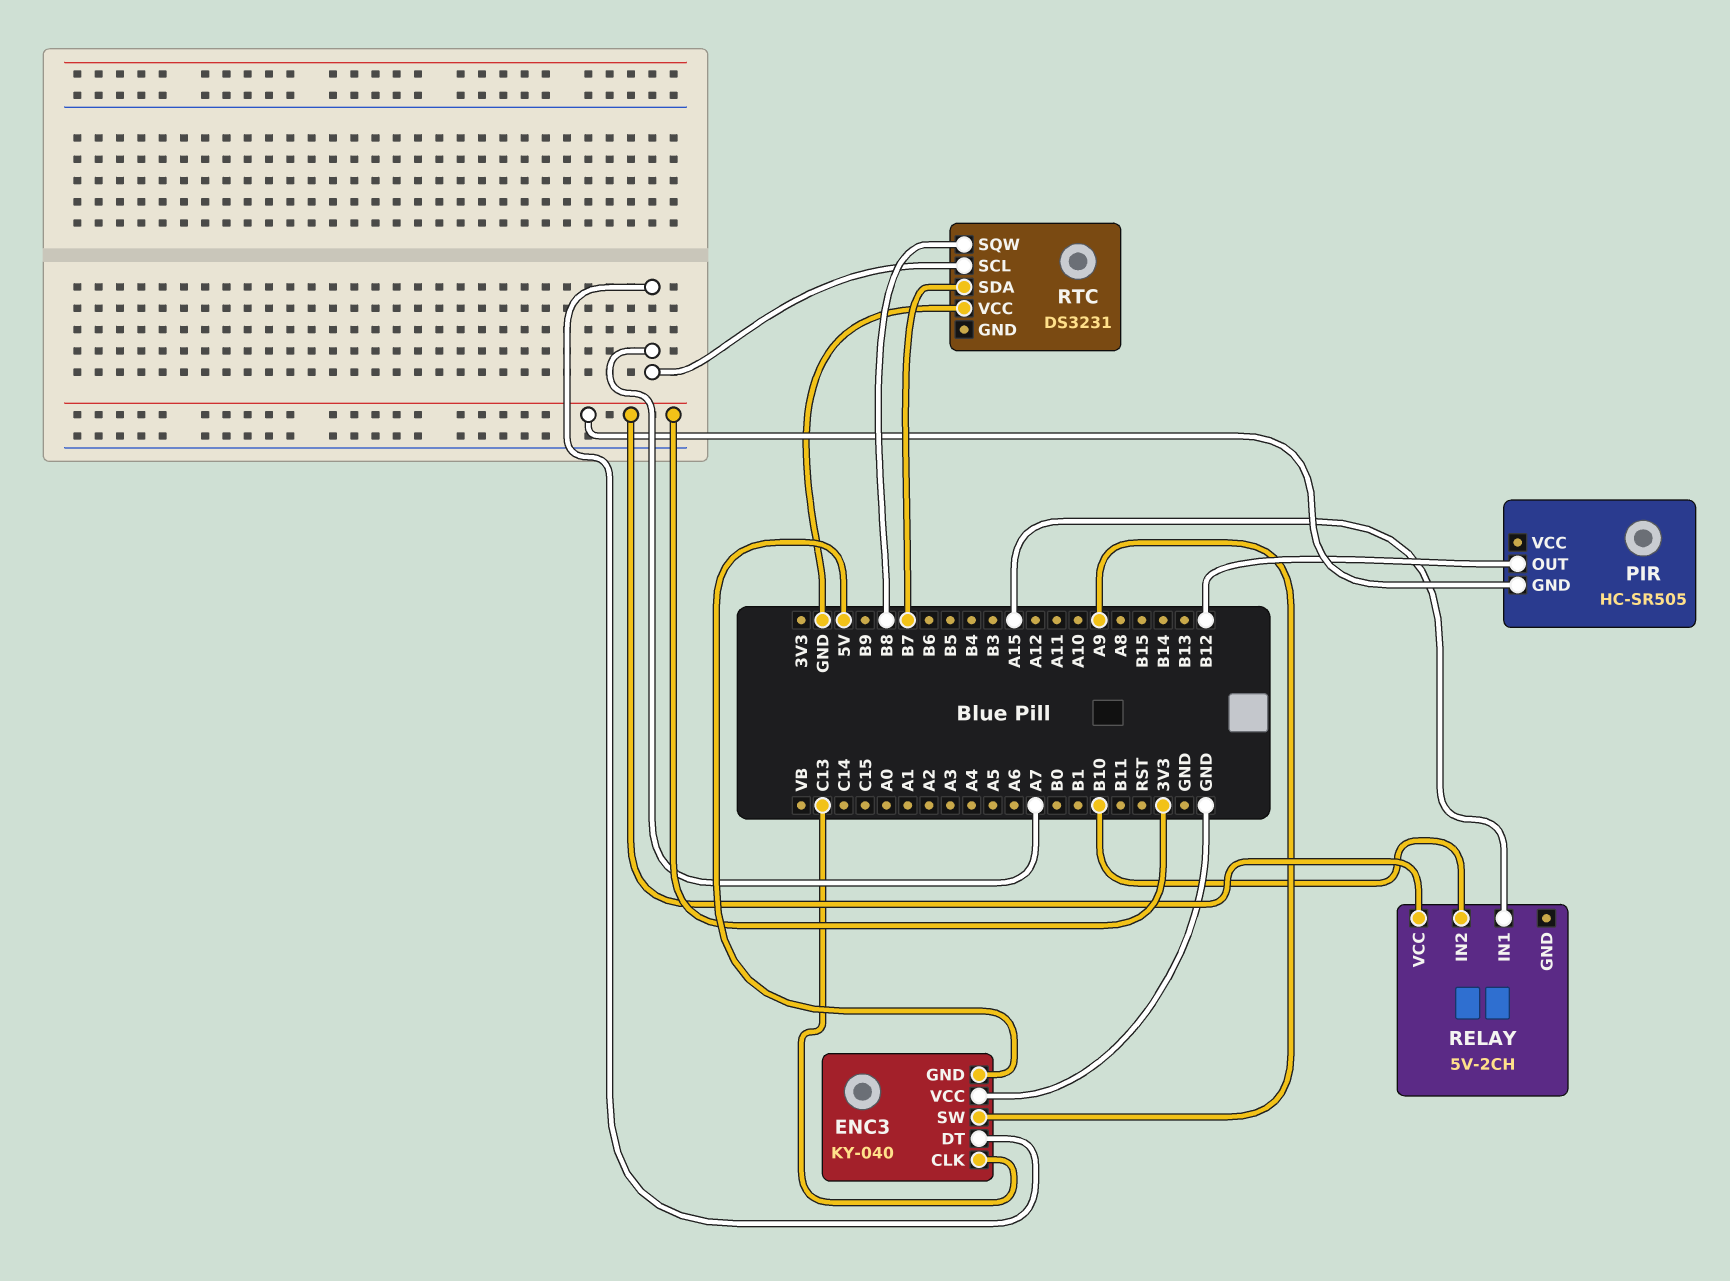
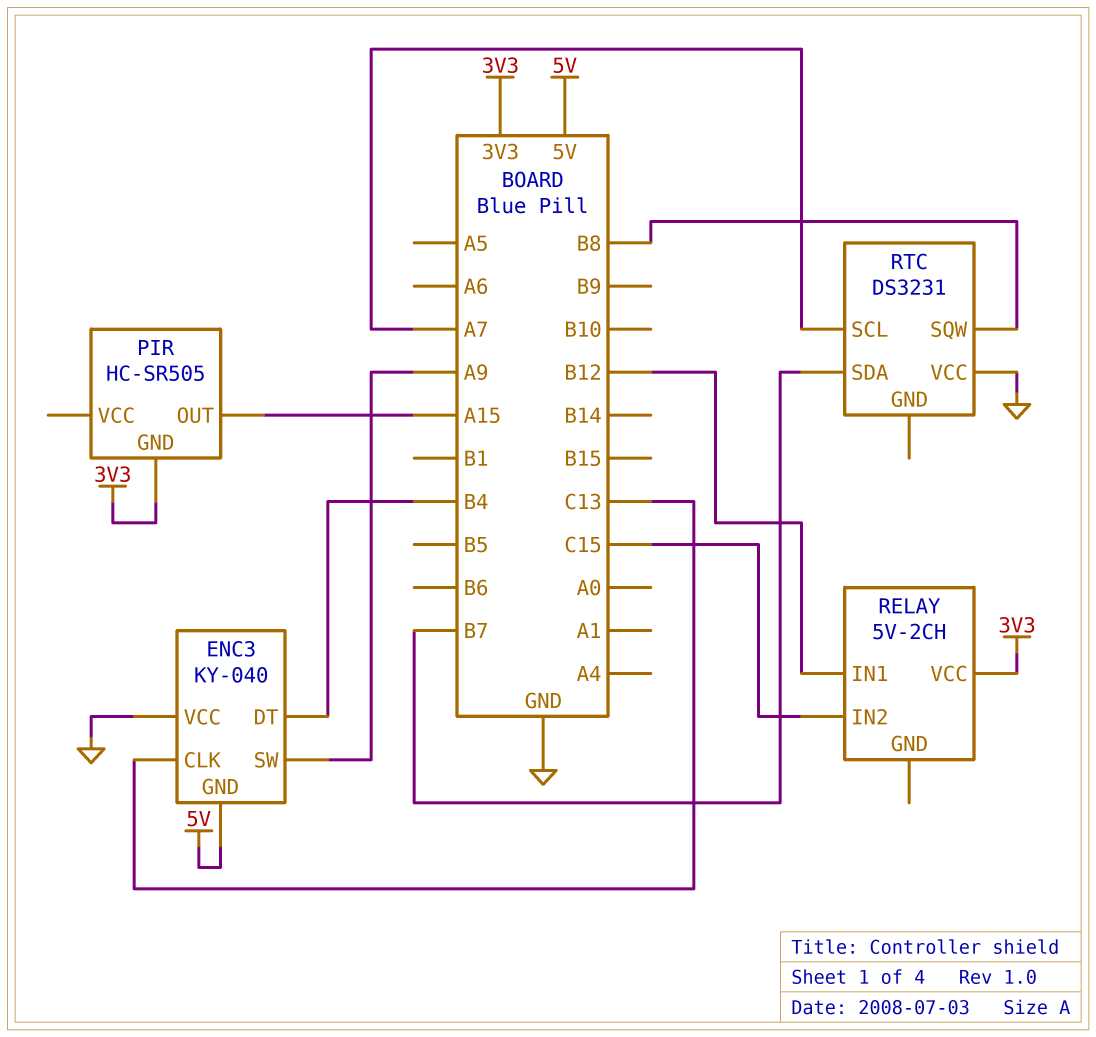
ENC3 pin DT: A7 -> B4
PIR pin OUT: B12 -> A15
RELAY pin IN1: A15 -> B12
RELAY pin IN2: B10 -> C15

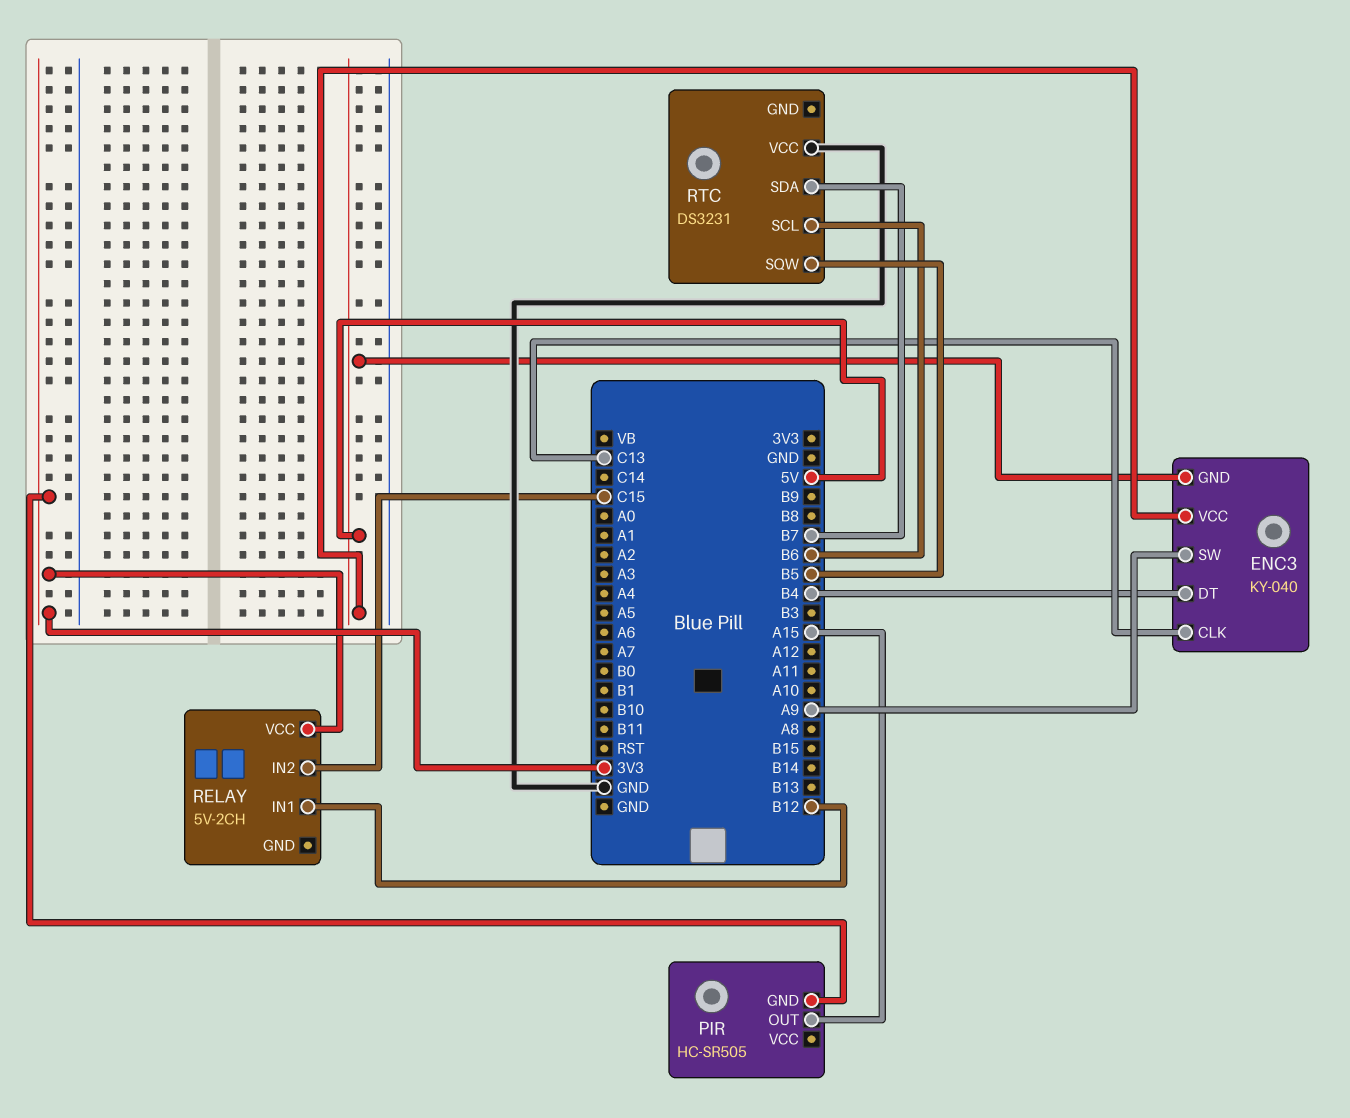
ENC3 pin VCC: GND -> 5V
RTC pin SCL: A7 -> B6
RTC pin SQW: B8 -> B5

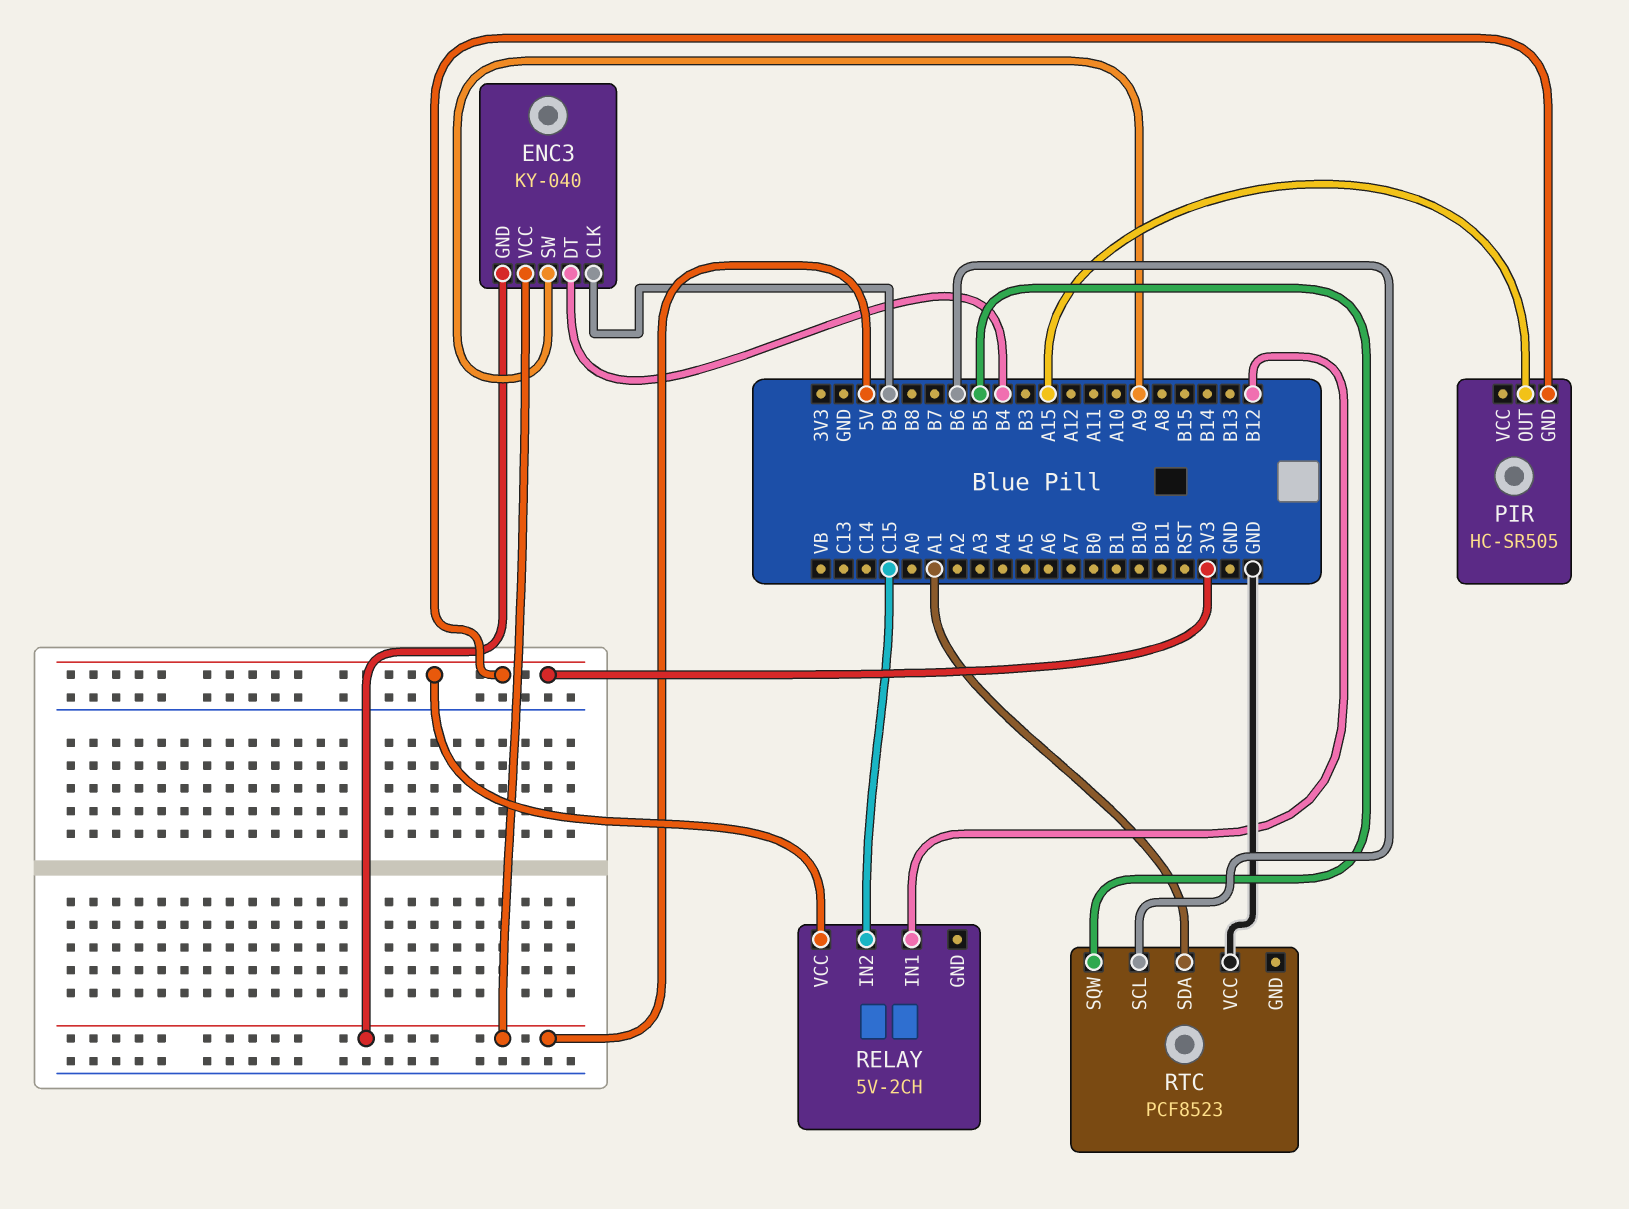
ENC3 pin CLK: C13 -> B9
RTC: DS3231 -> PCF8523
RTC pin SDA: B7 -> A1

